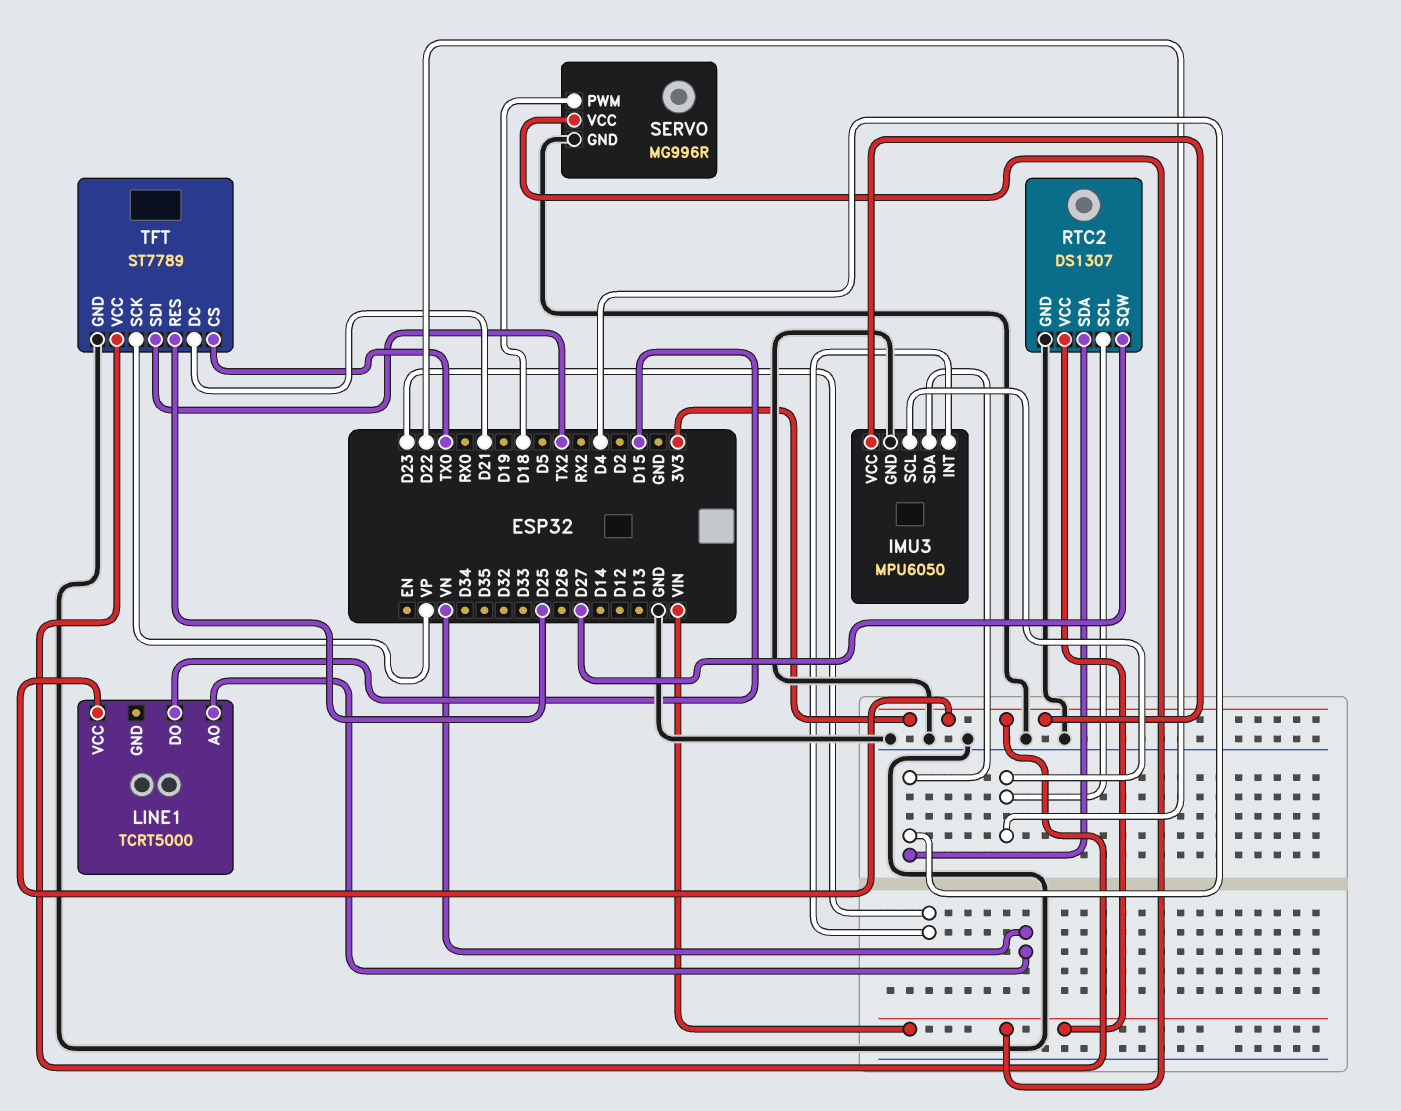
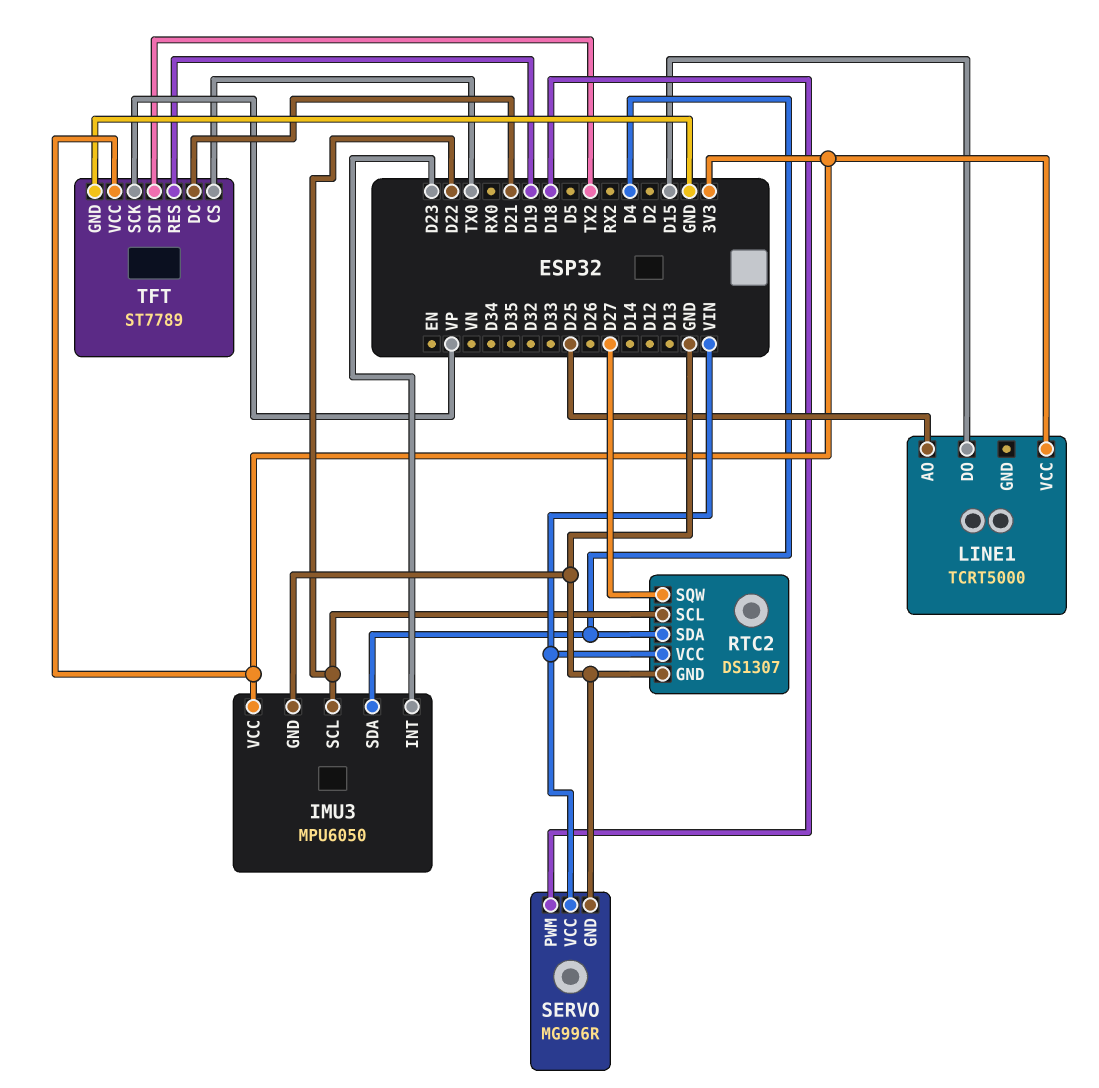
LINE1 pin AO: VN -> D25
TFT pin RES: D25 -> D19

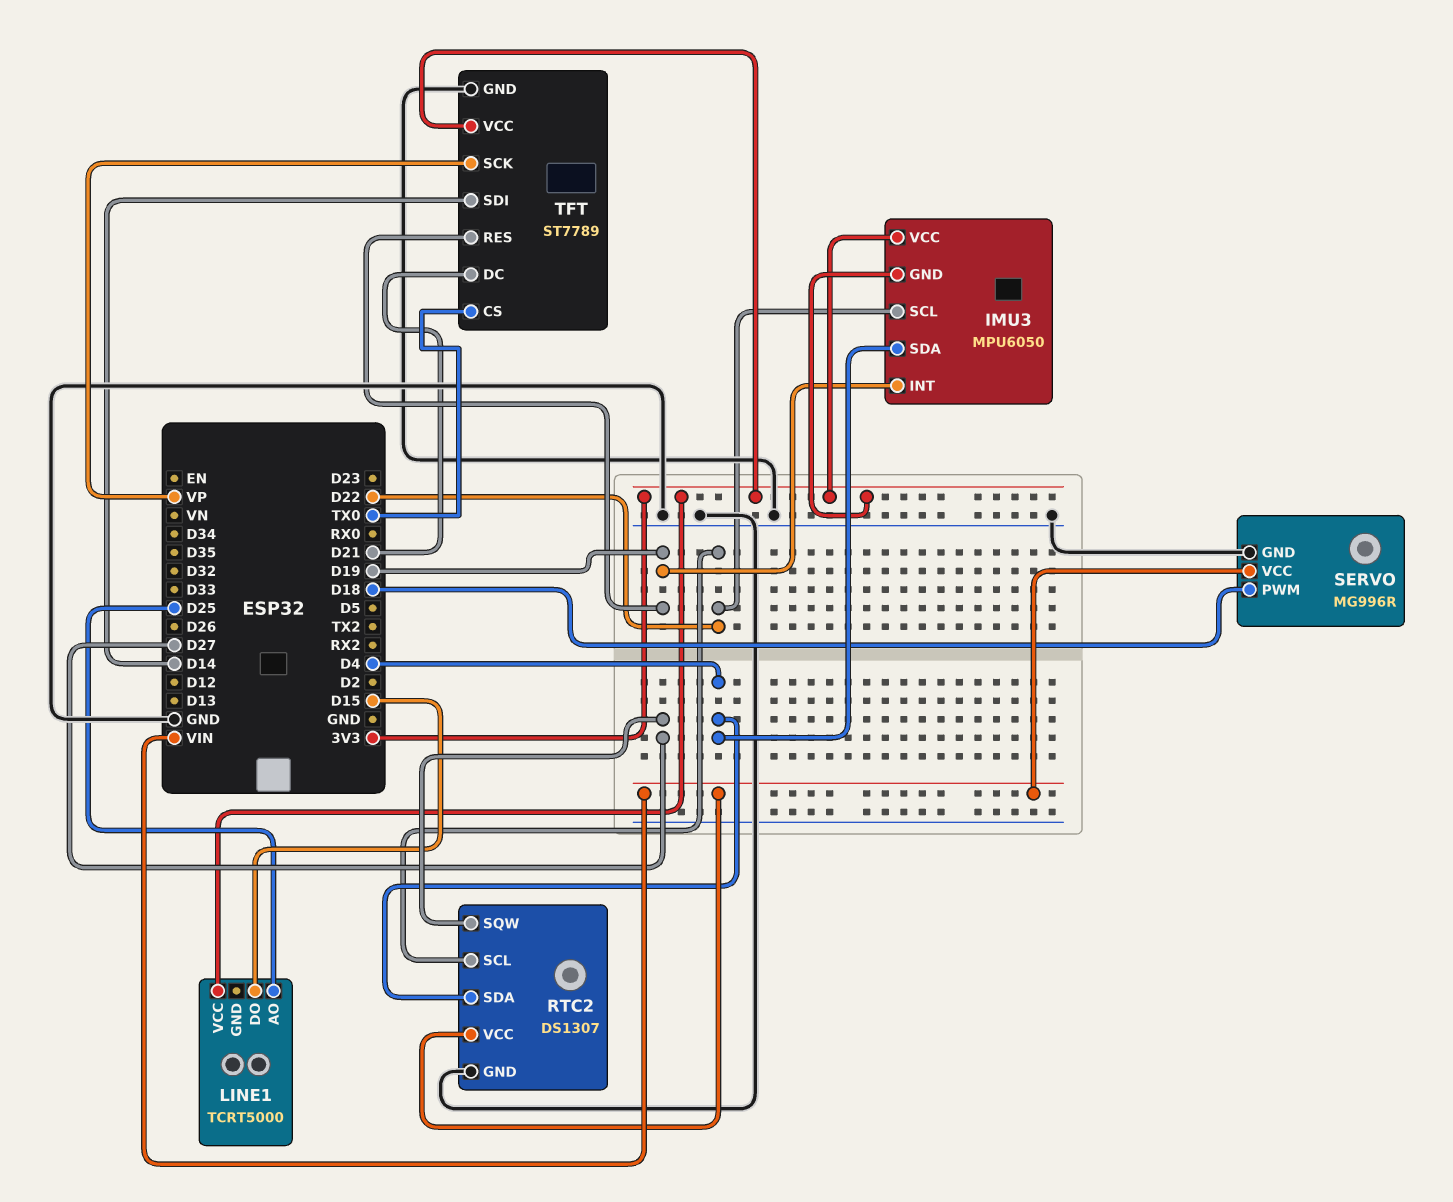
IMU3 pin GND: GND -> 3V3
IMU3 pin INT: D23 -> D19
TFT pin SDI: TX2 -> D14

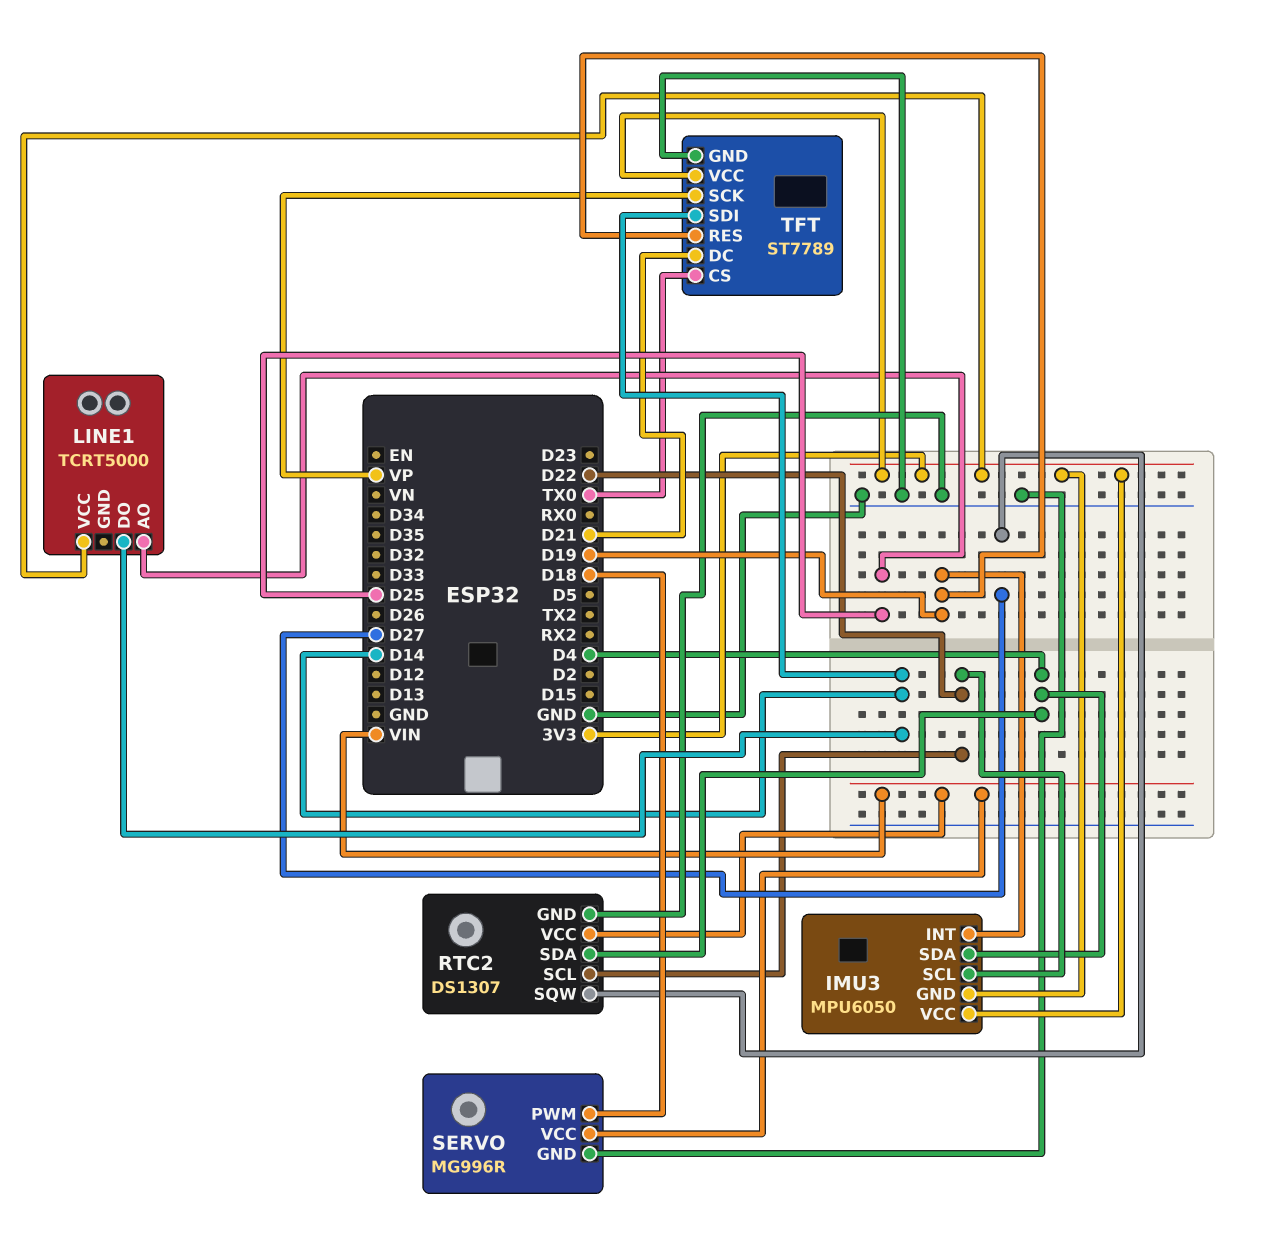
LINE1 pin DO: D15 -> D14

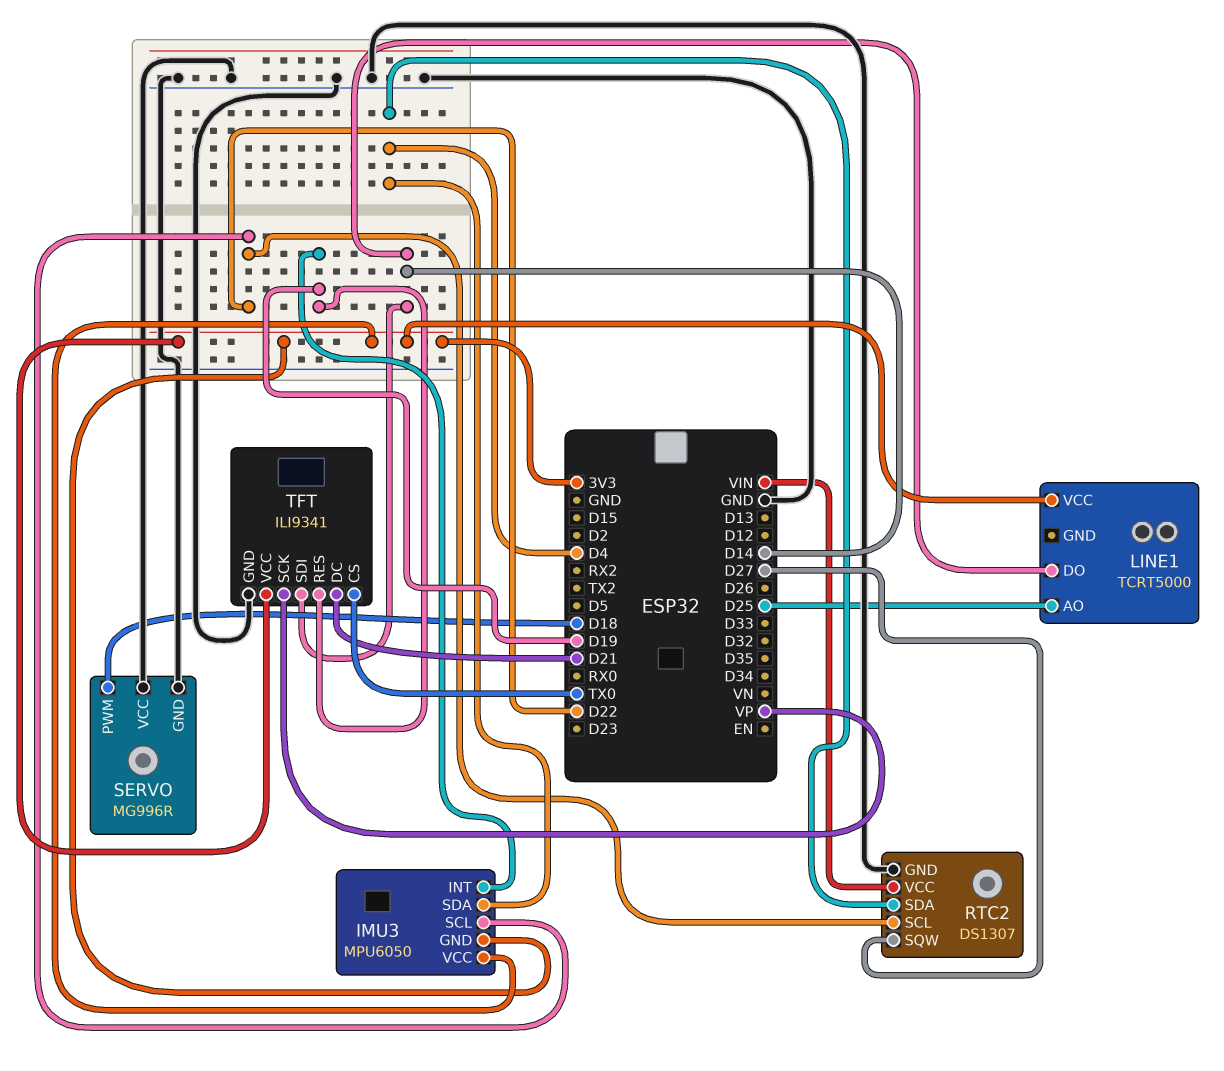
SERVO pin VCC: VIN -> GND
TFT: ST7789 -> ILI9341

